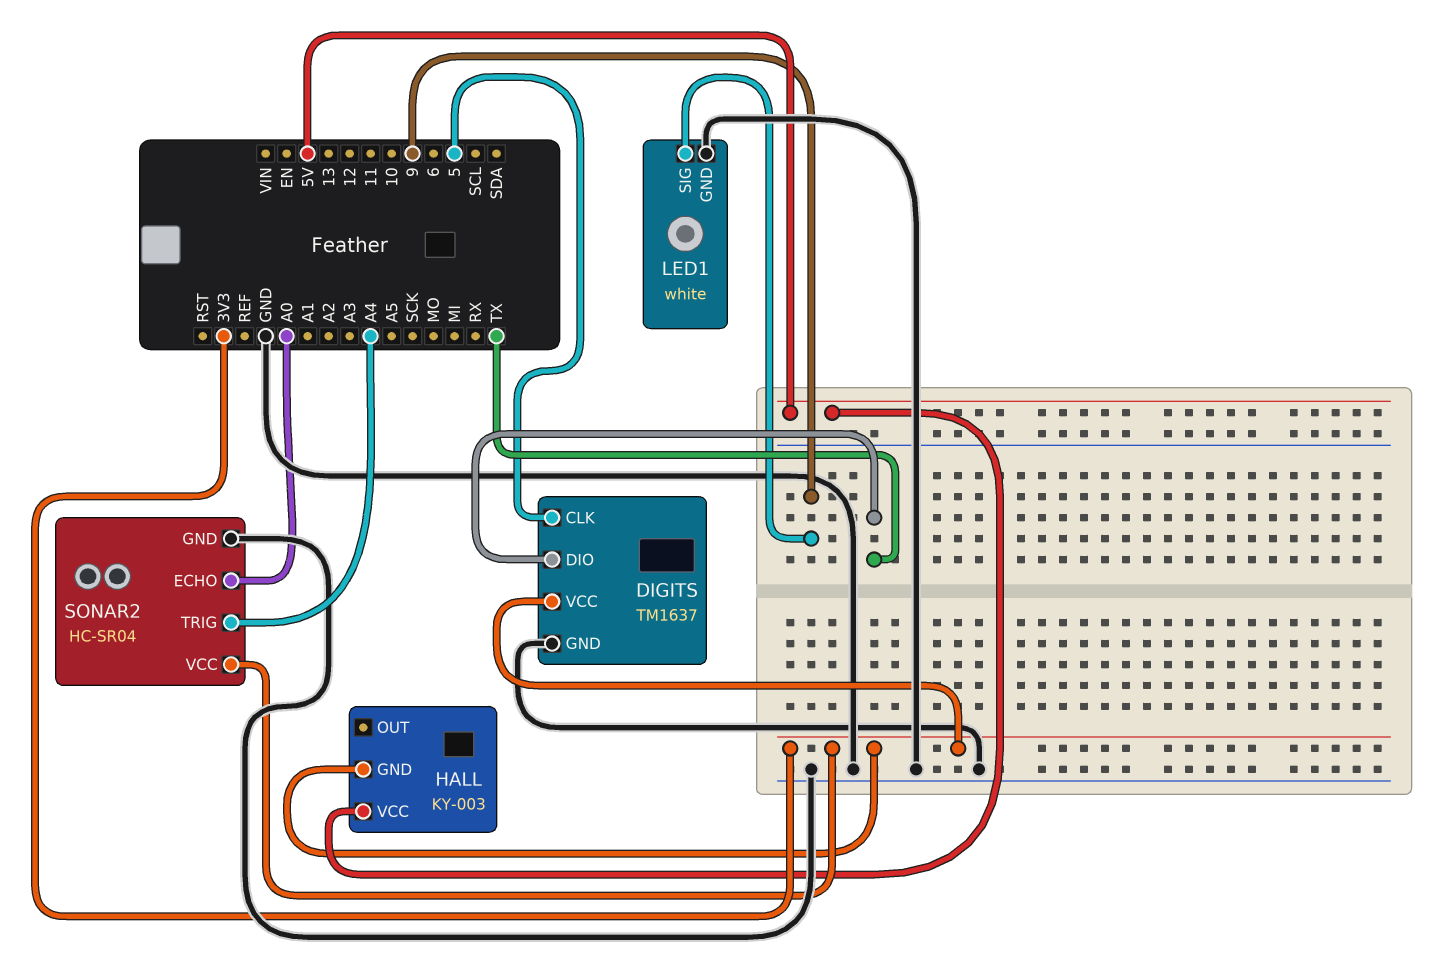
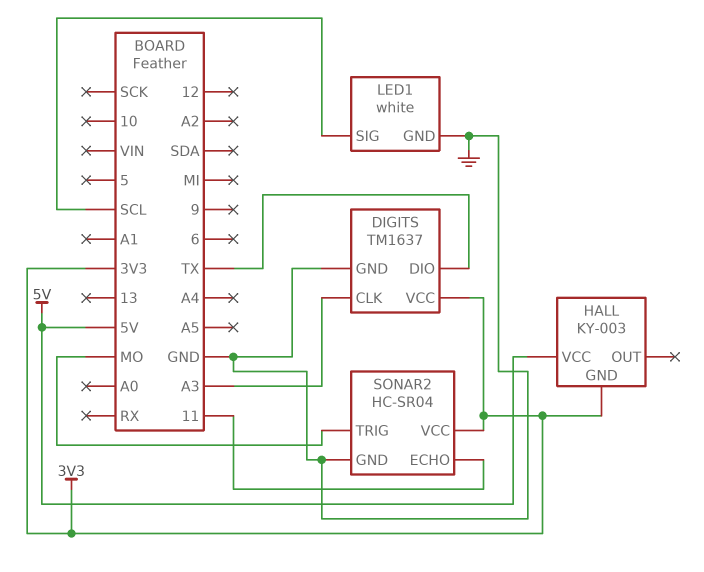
DIGITS pin CLK: 5 -> A3
LED1 pin SIG: 9 -> SCL
SONAR2 pin ECHO: A0 -> 11
SONAR2 pin TRIG: A4 -> MO

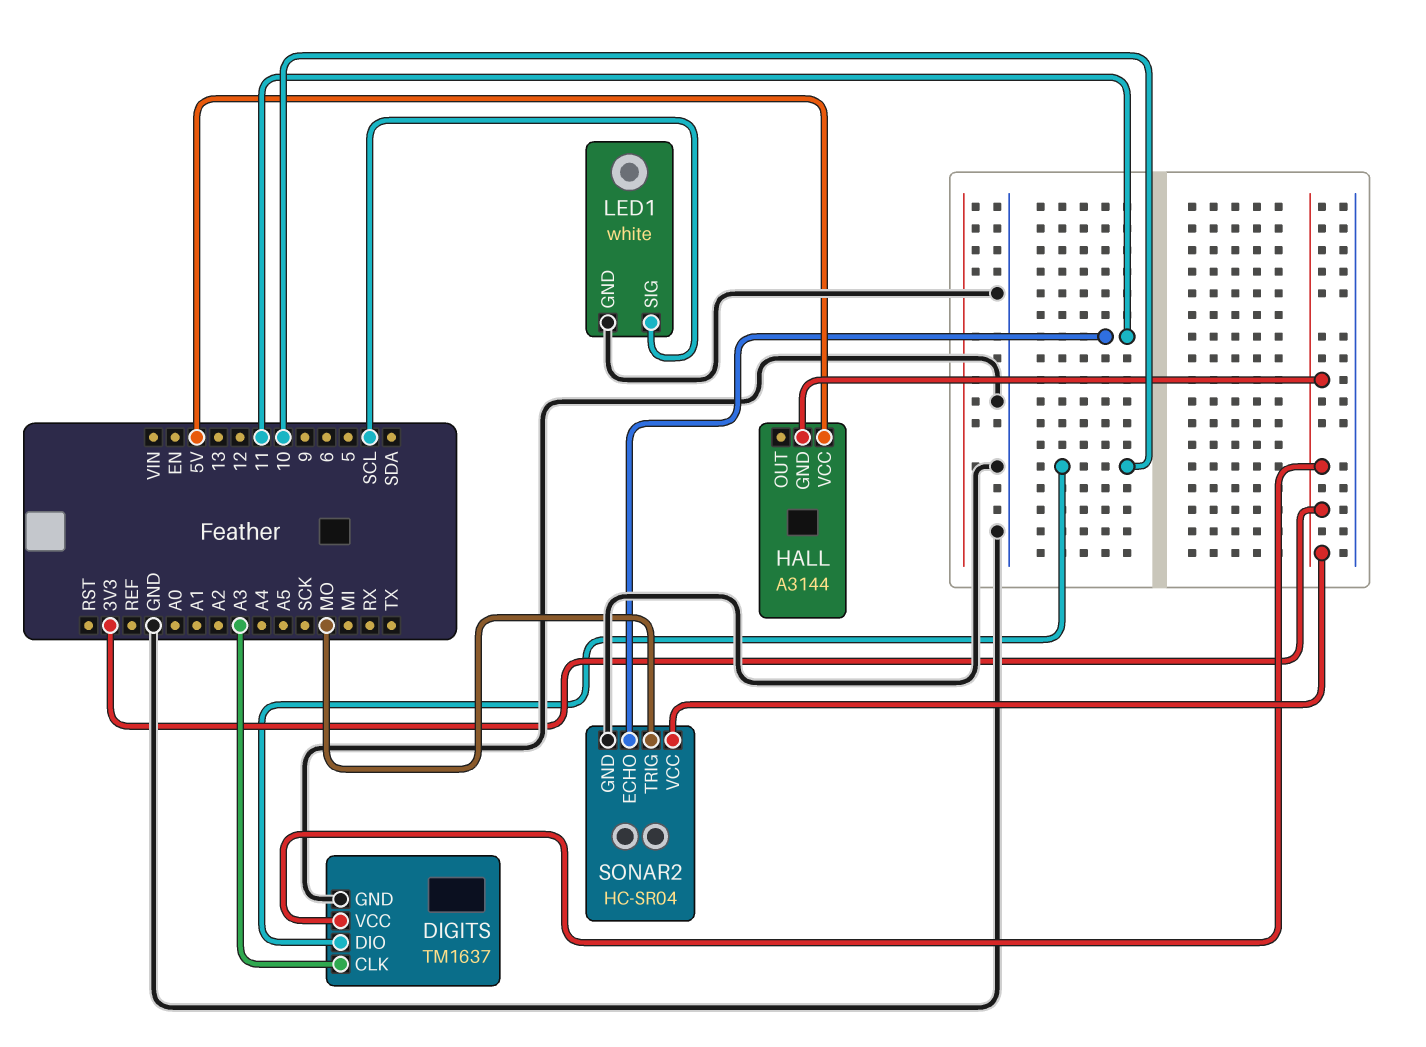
DIGITS pin DIO: TX -> 10
HALL: KY-003 -> A3144

